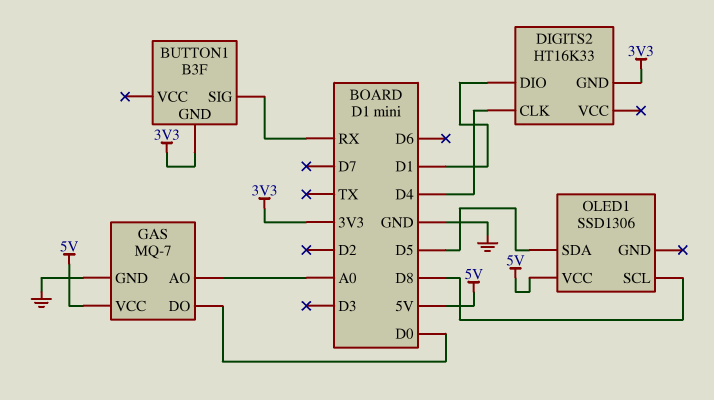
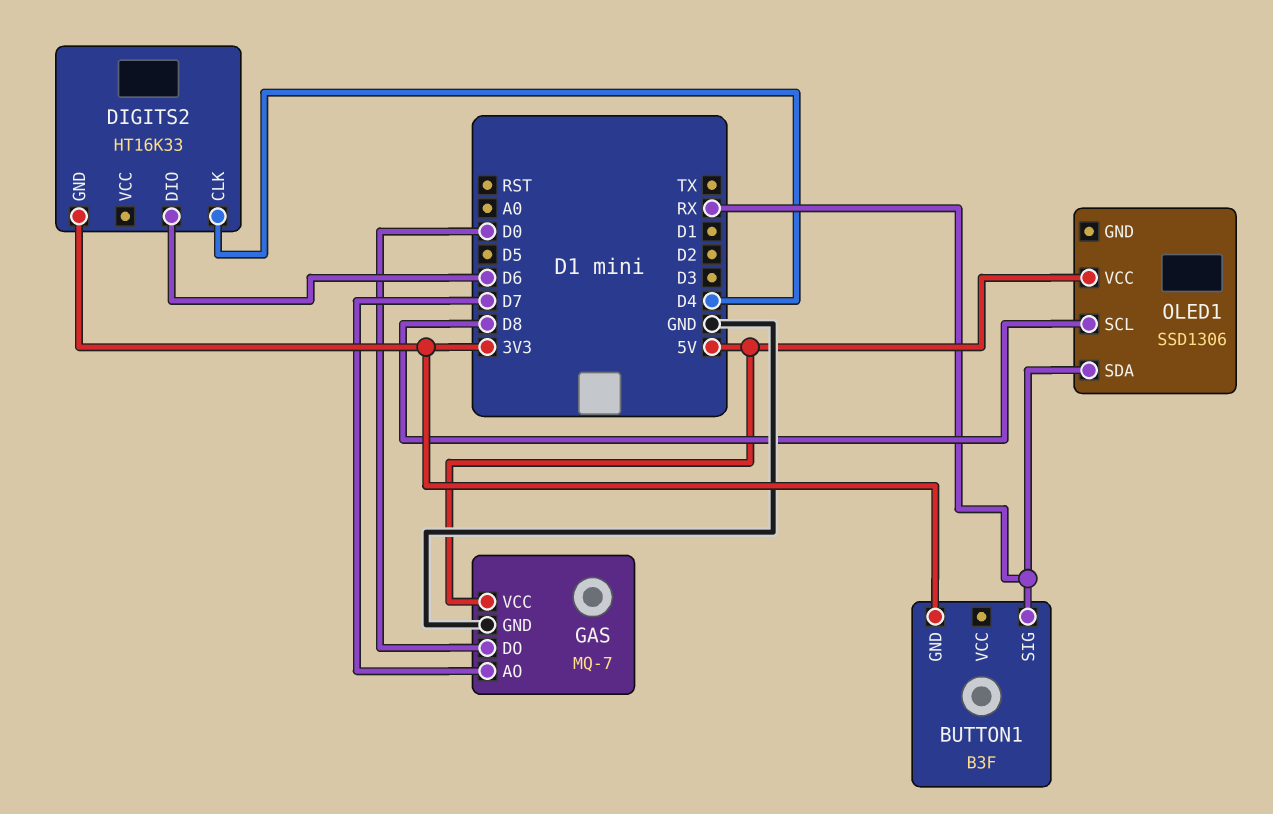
DIGITS2 pin DIO: D1 -> D6
GAS pin AO: A0 -> D7
OLED1 pin SDA: D5 -> RX

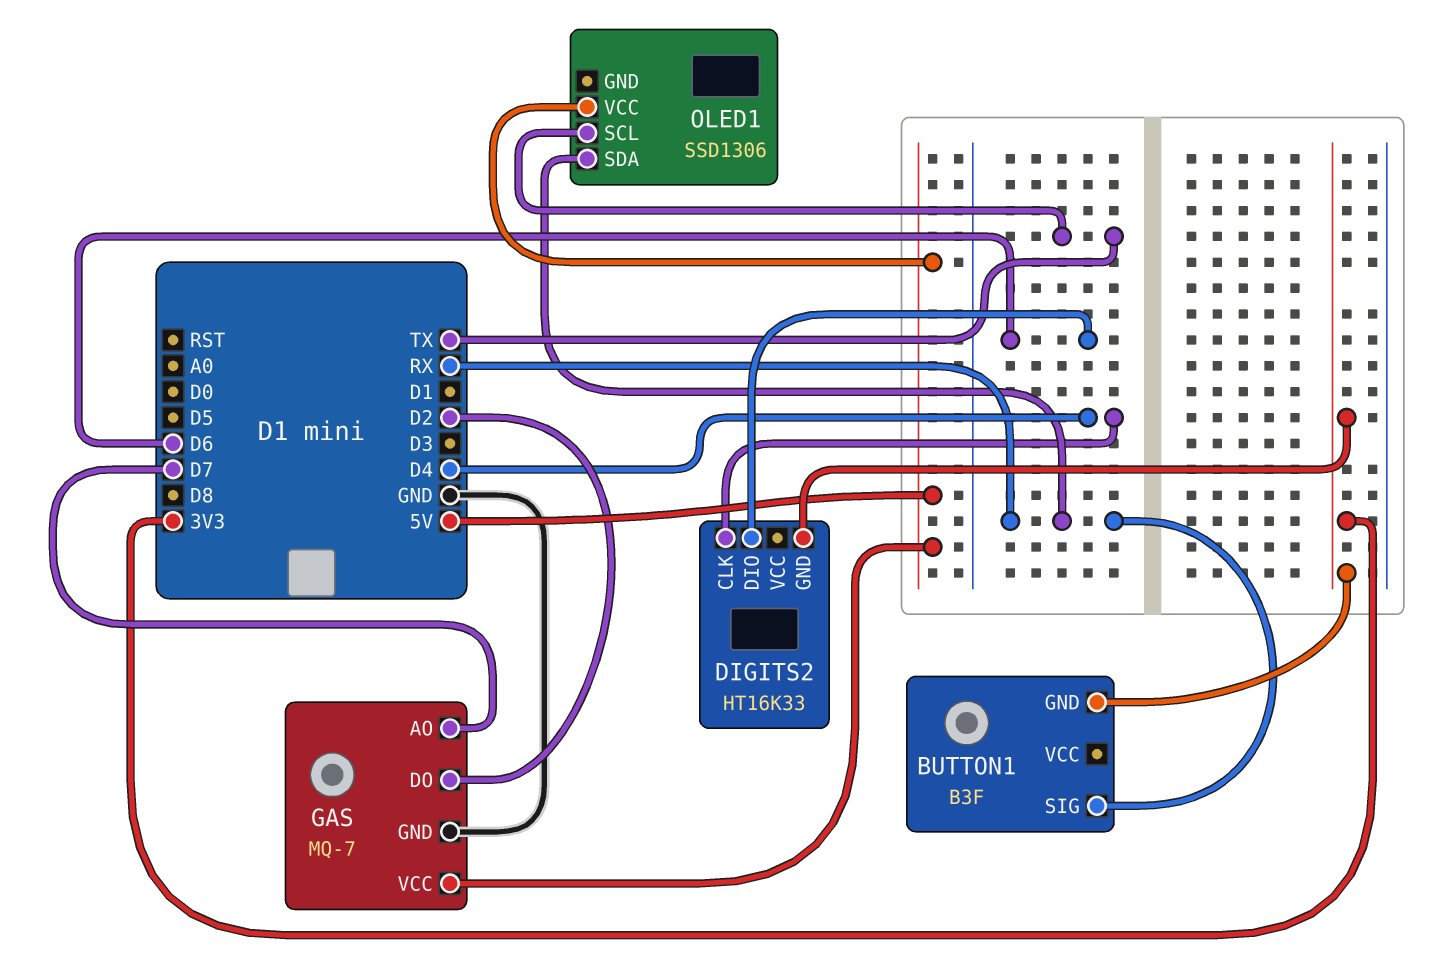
GAS pin DO: D0 -> D2
OLED1 pin SCL: D8 -> TX

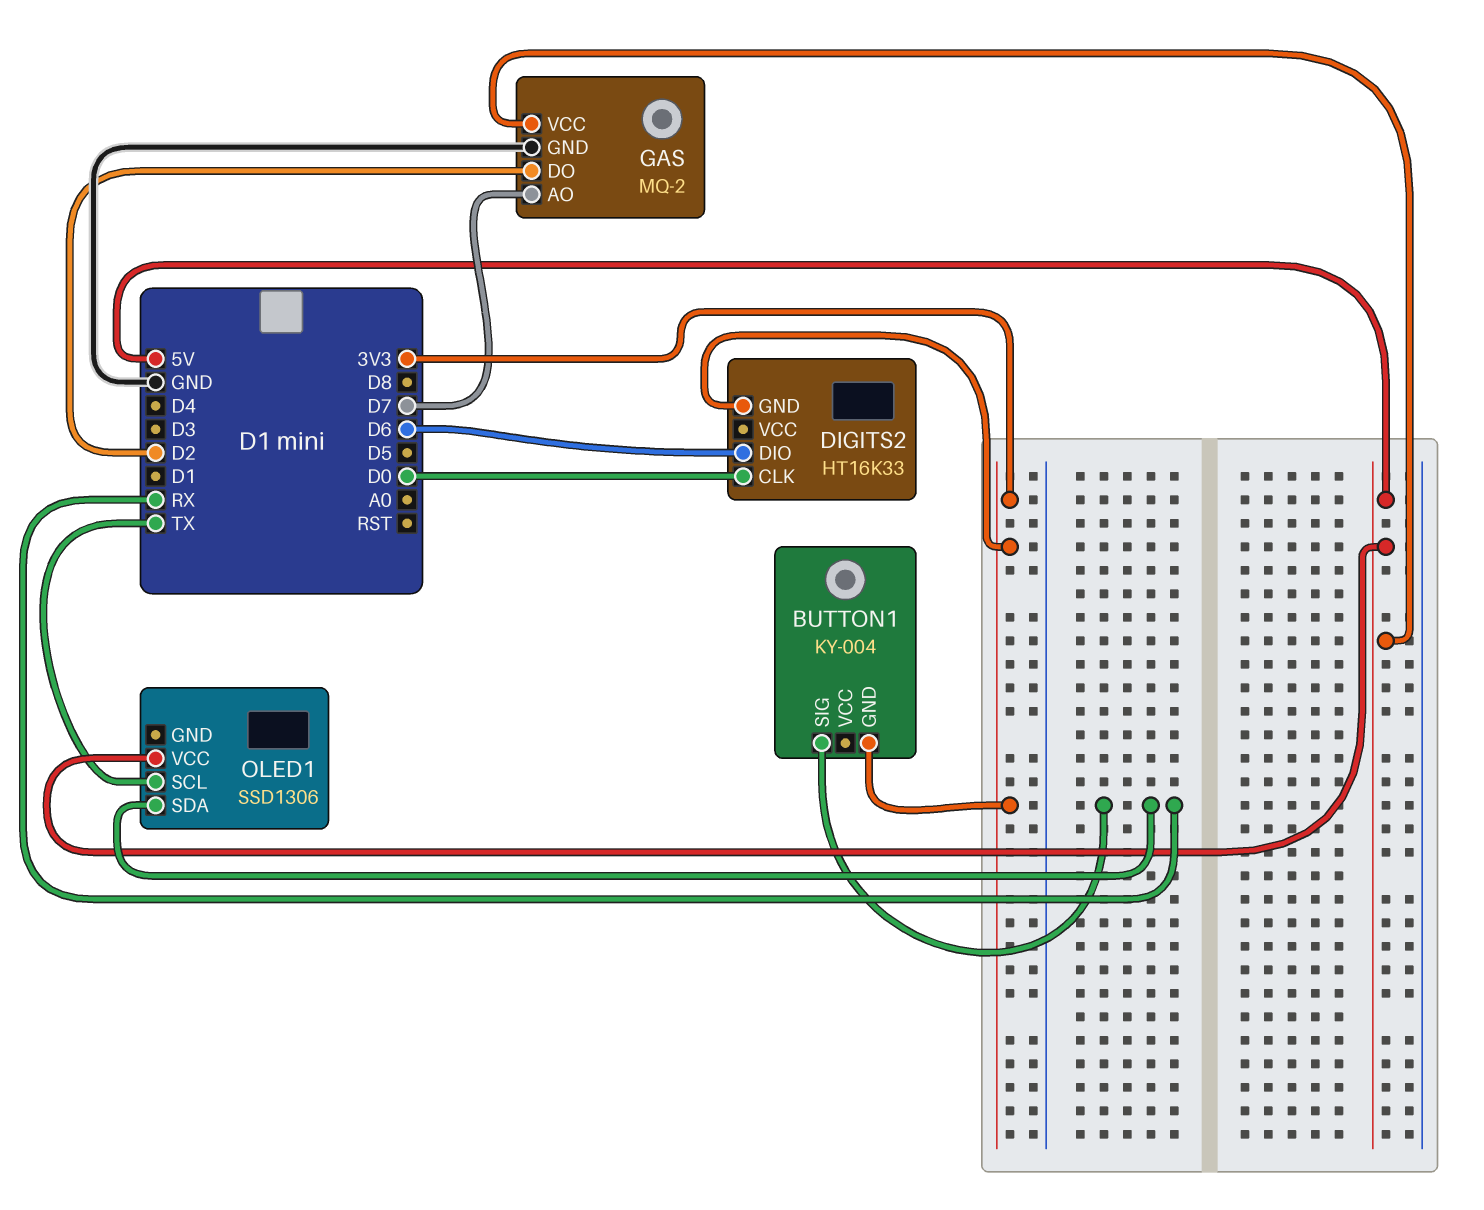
BUTTON1: B3F -> KY-004
DIGITS2 pin CLK: D4 -> D0
GAS: MQ-7 -> MQ-2

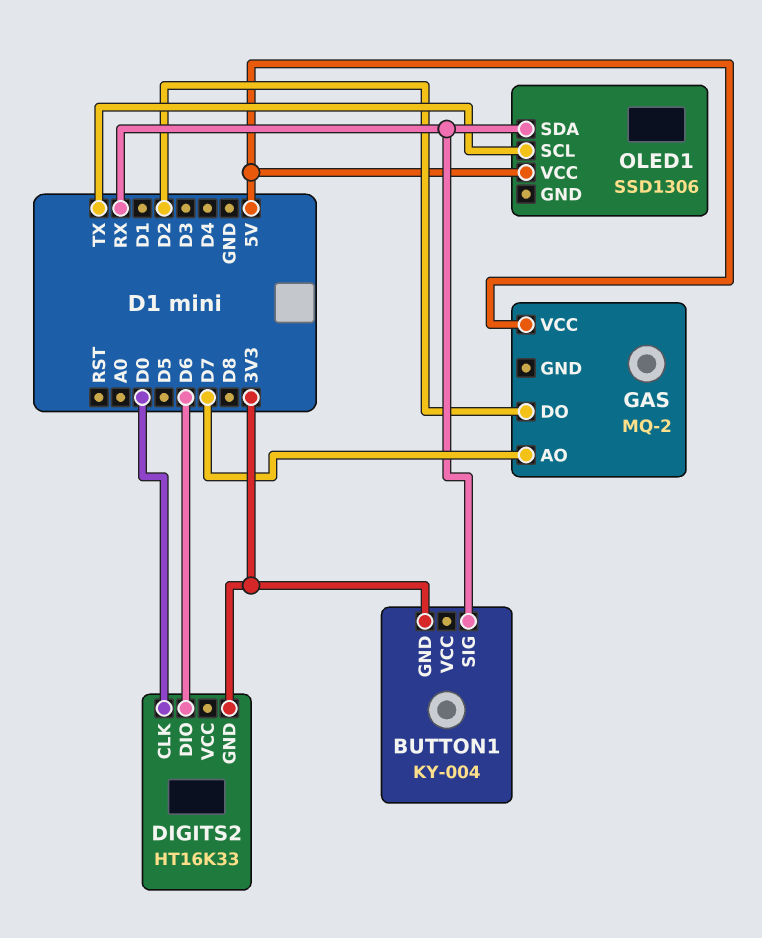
GAS pin GND: GND -> none

